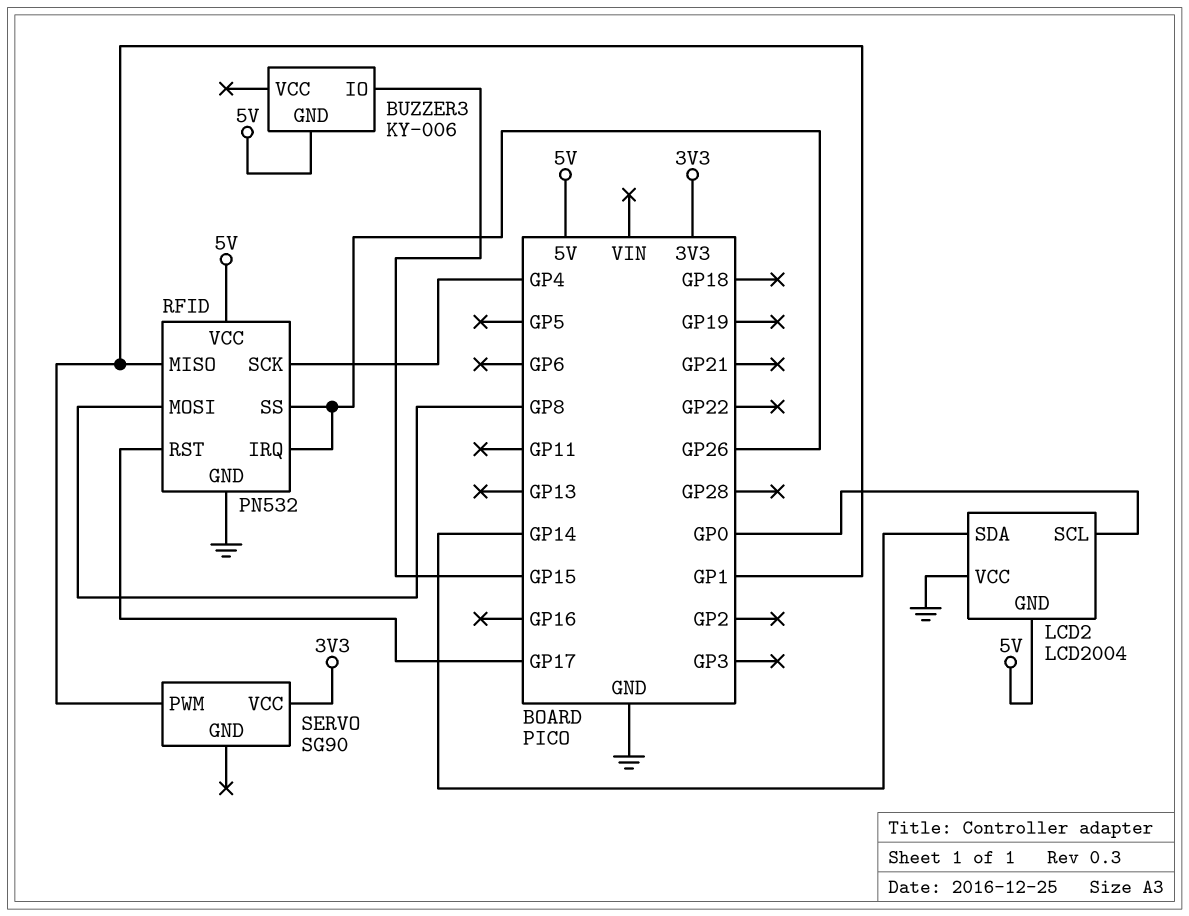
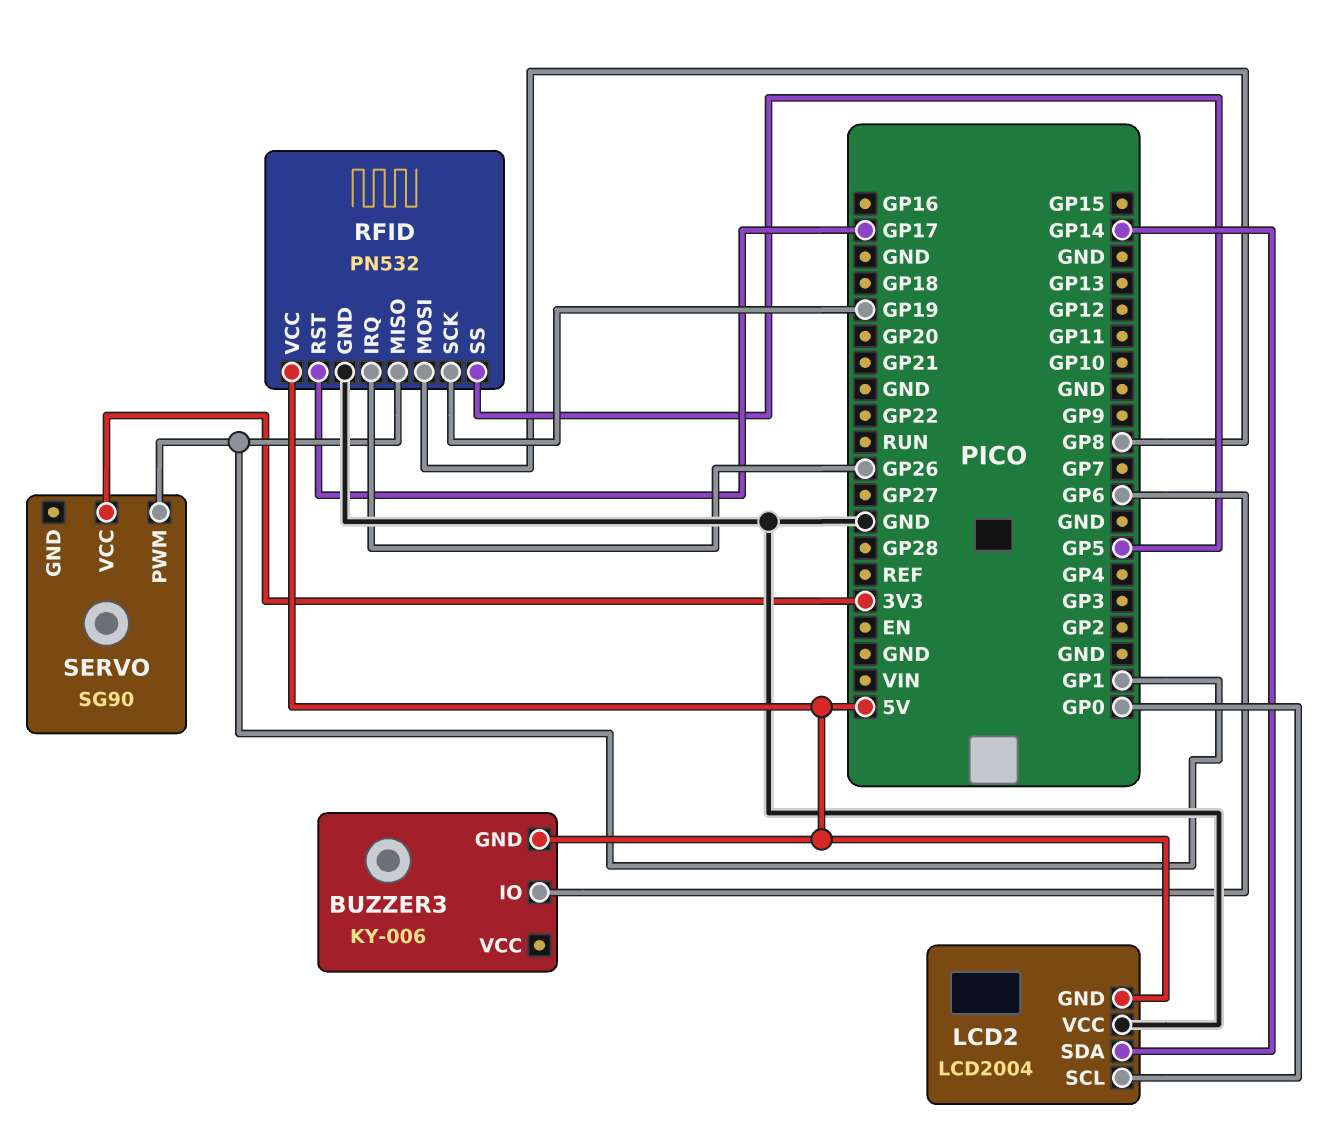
BUZZER3 pin IO: GP15 -> GP6
RFID pin SCK: GP4 -> GP19
RFID pin SS: GP26 -> GP5

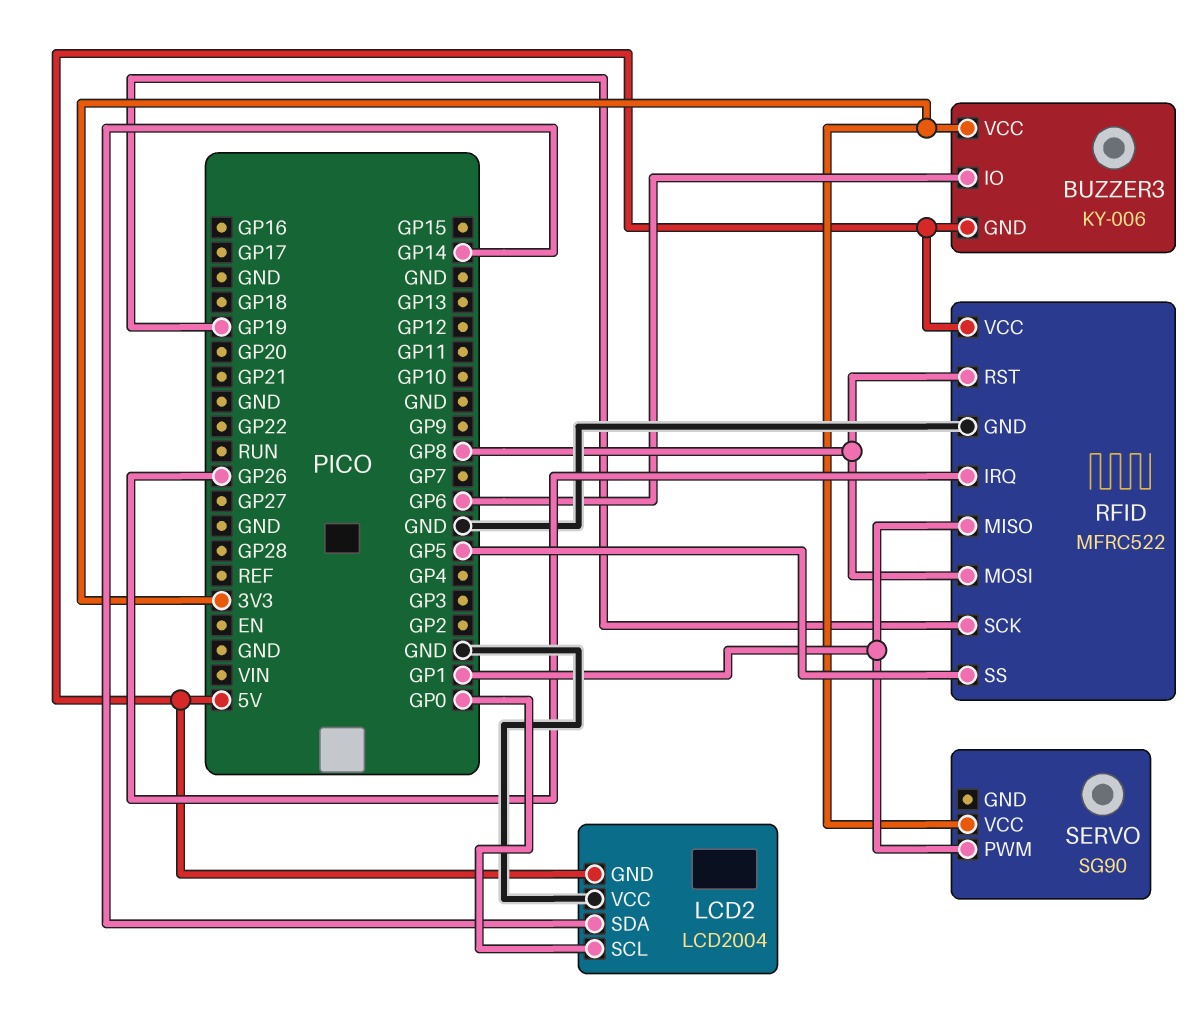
BUZZER3 pin VCC: none -> 3V3
RFID: PN532 -> MFRC522
RFID pin RST: GP17 -> GP8

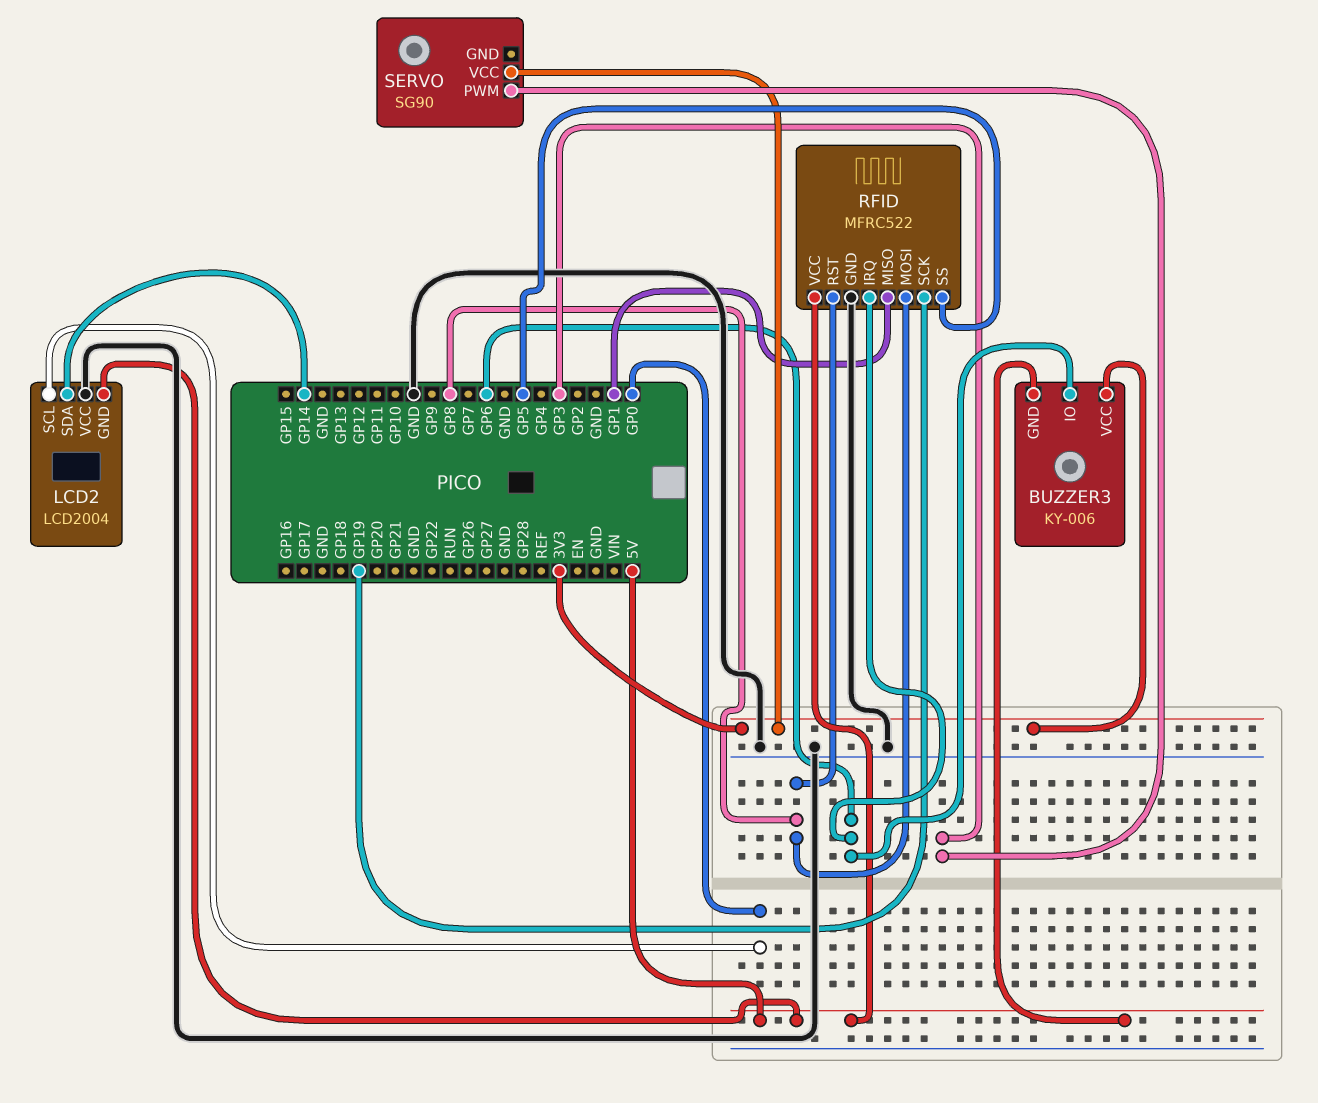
RFID pin IRQ: GP26 -> GP6
SERVO pin PWM: GP1 -> GP3

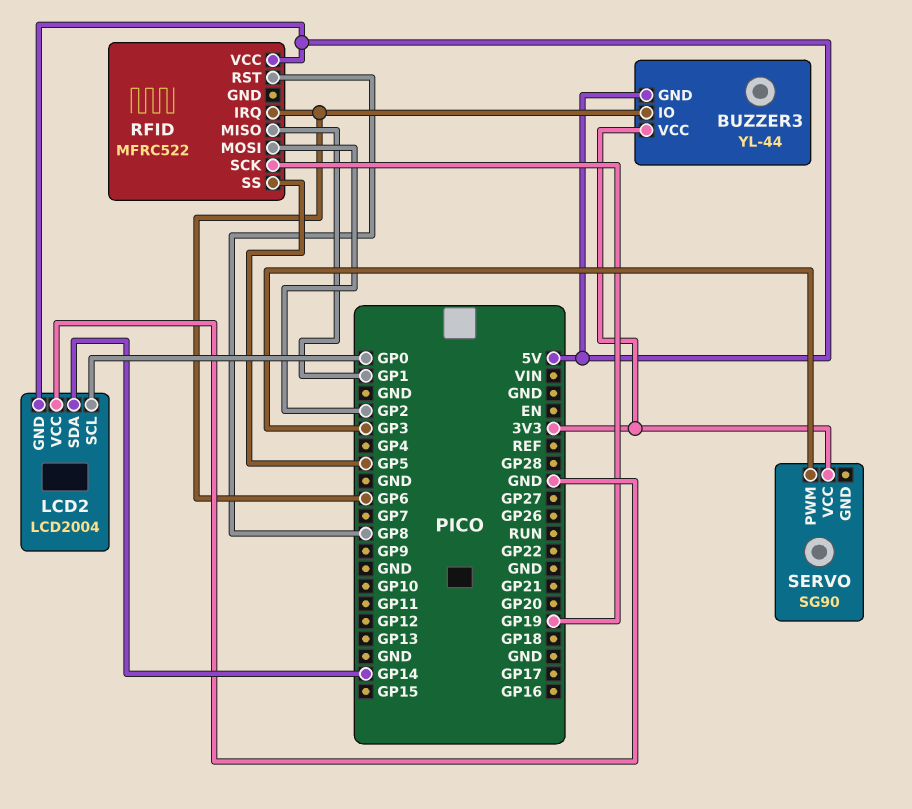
BUZZER3: KY-006 -> YL-44
RFID pin GND: GND -> none
RFID pin MOSI: GP8 -> GP2

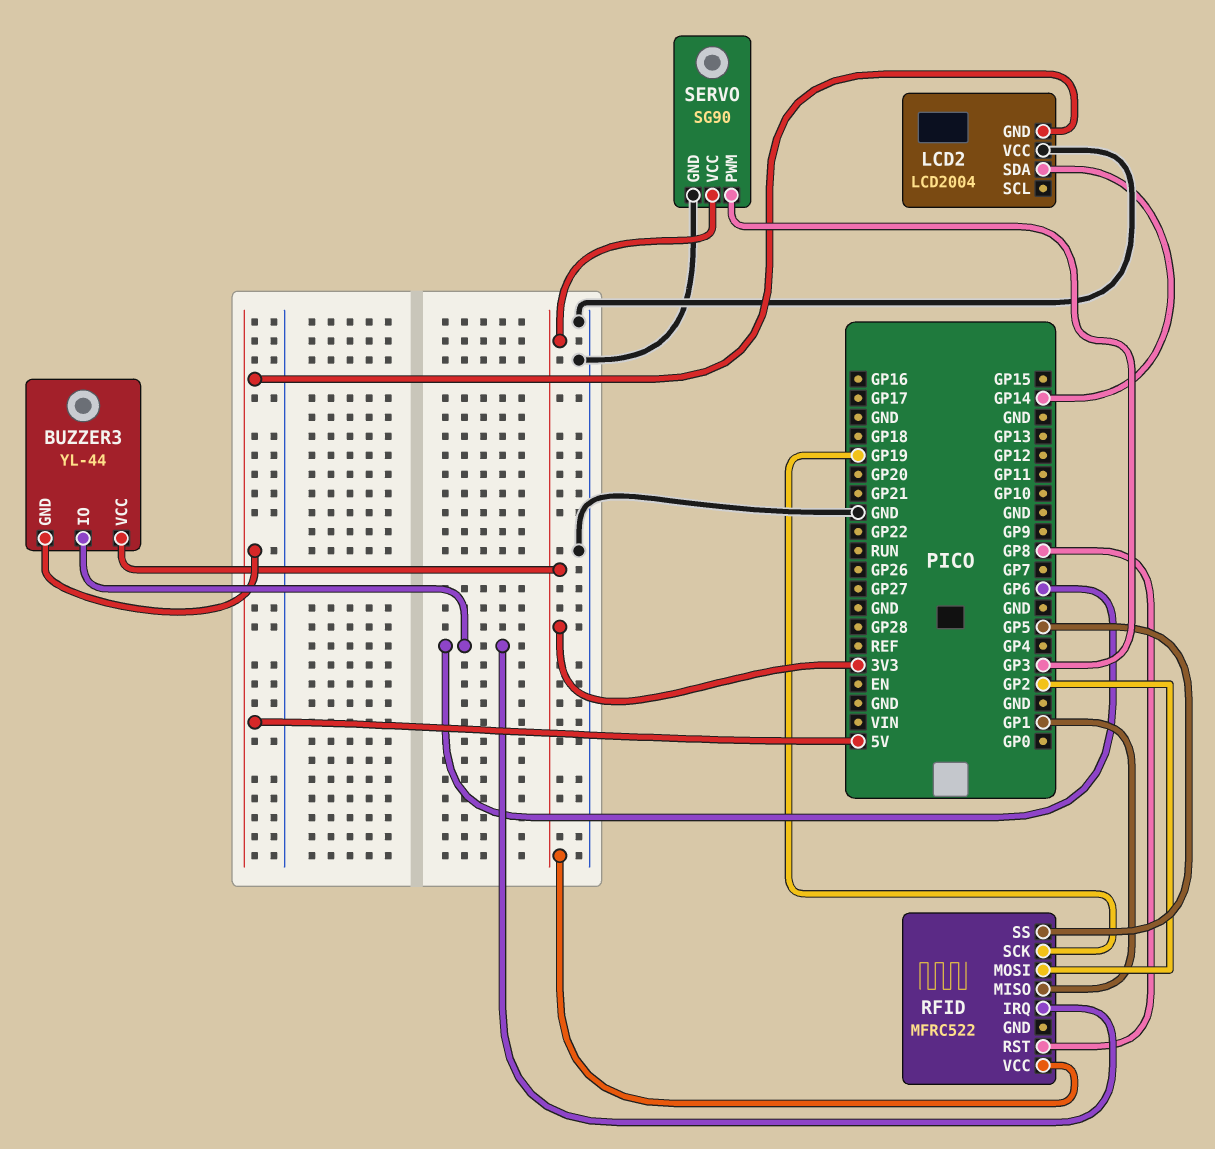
LCD2 pin SCL: GP0 -> none
RFID pin VCC: 5V -> 3V3
SERVO pin GND: none -> GND

